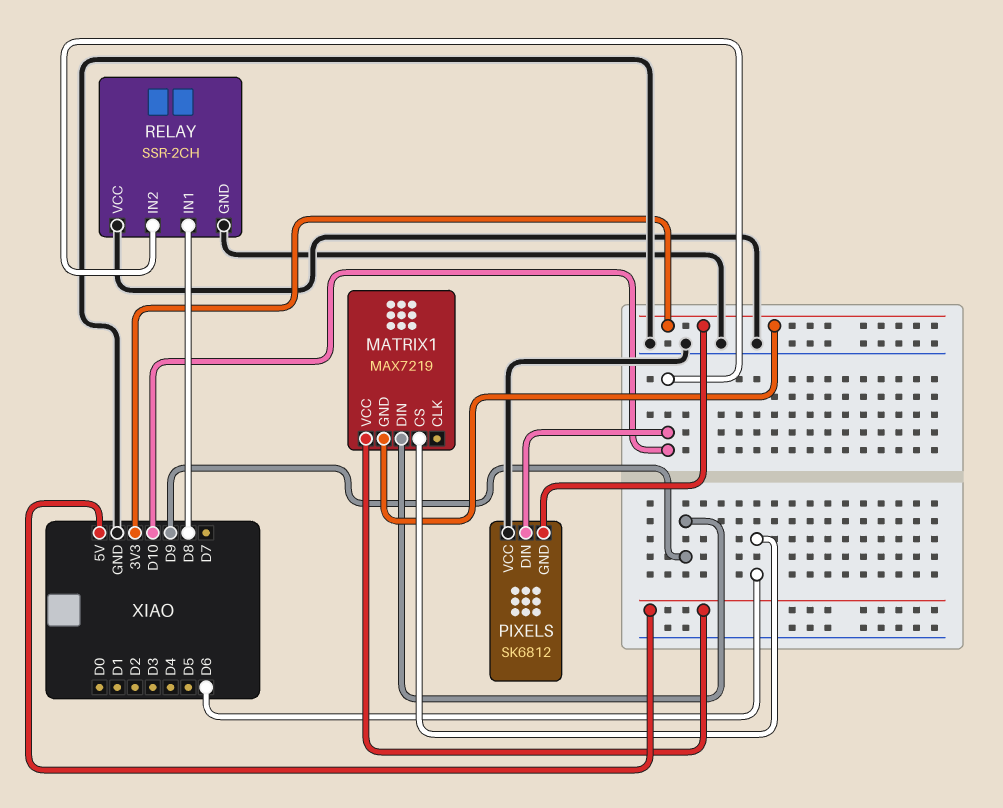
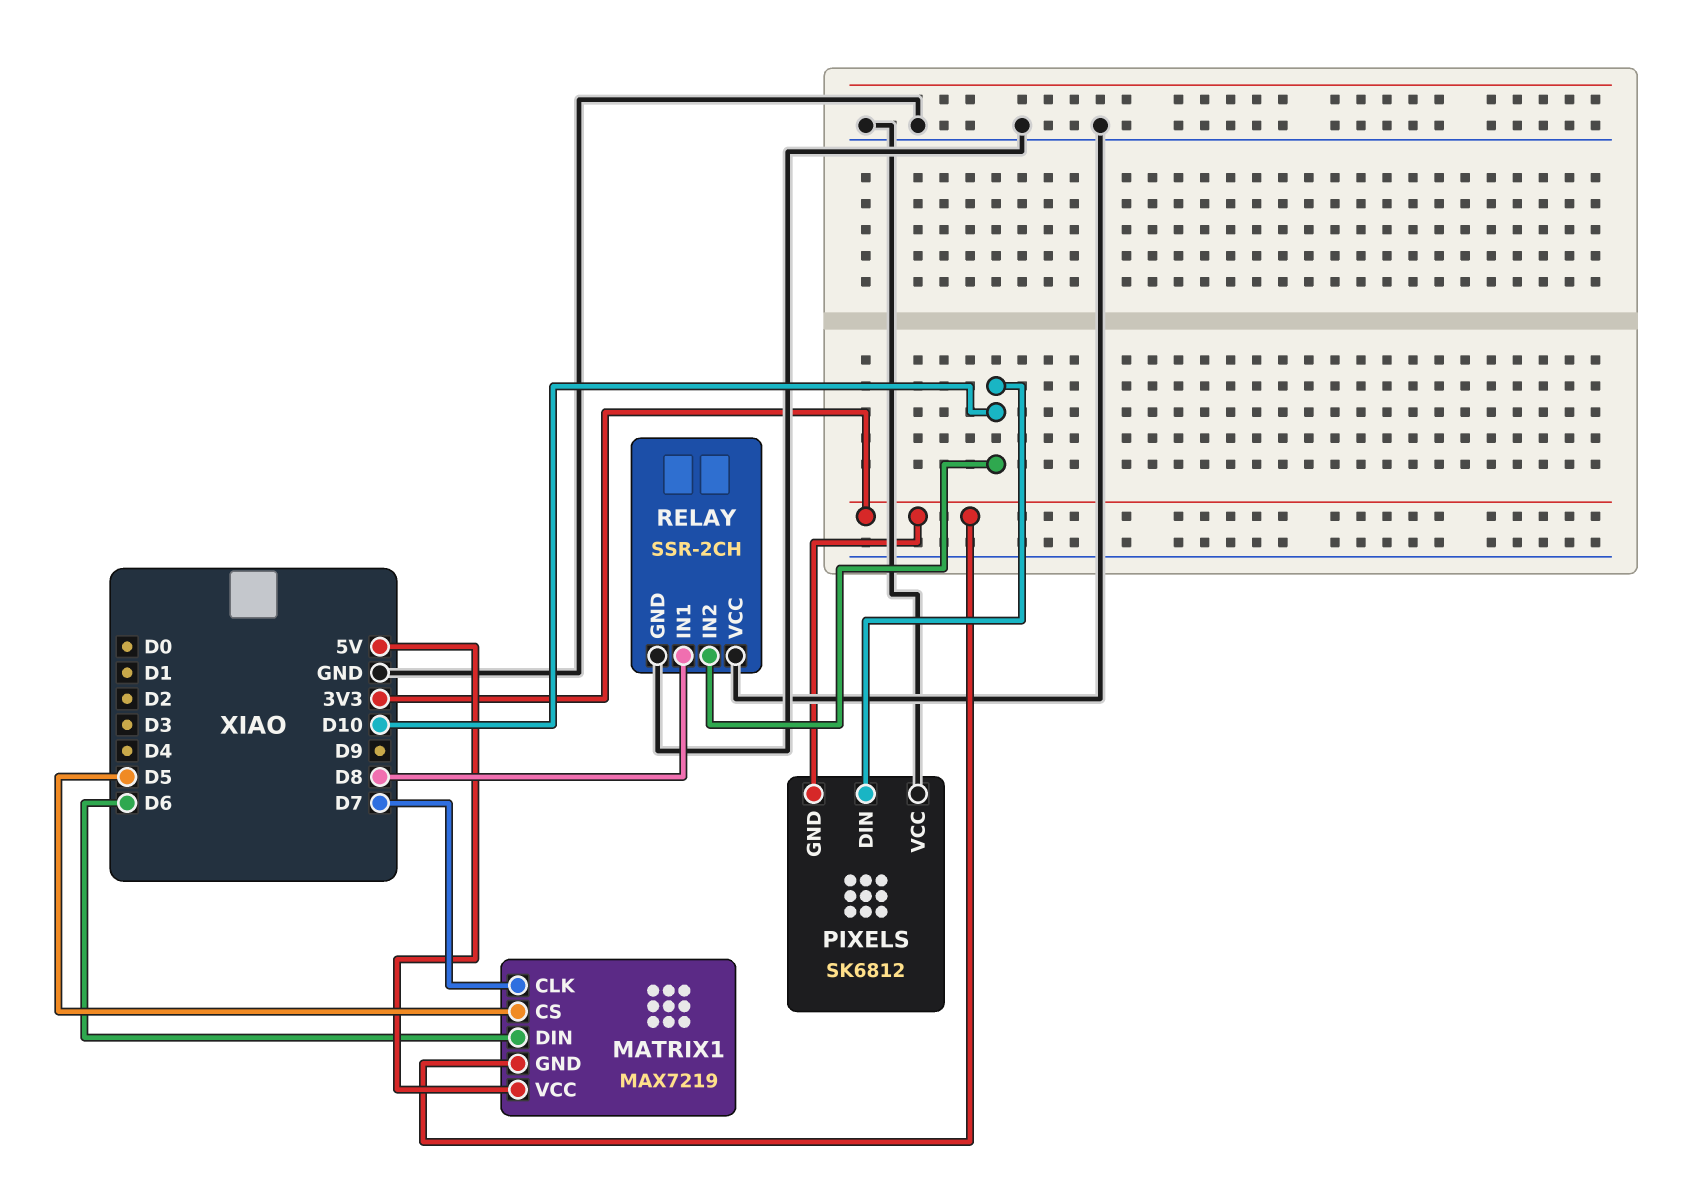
MATRIX1 pin CLK: none -> D7
MATRIX1 pin CS: D6 -> D5
MATRIX1 pin DIN: D9 -> D6

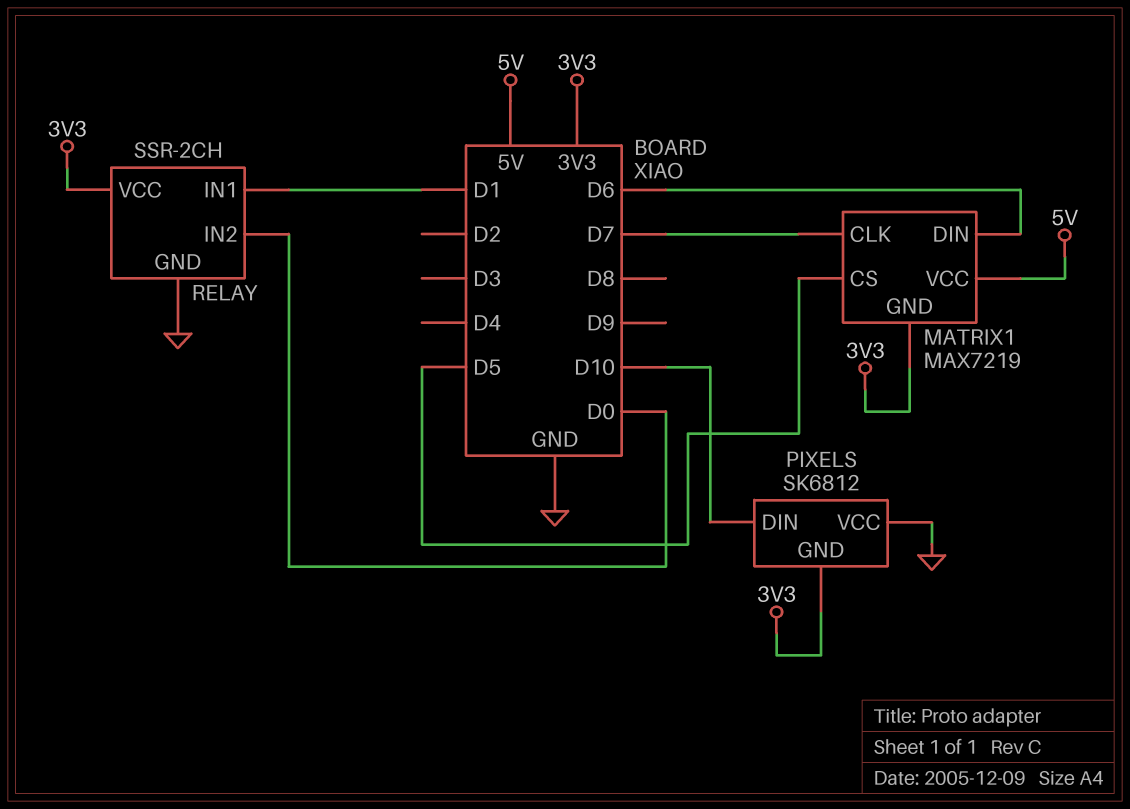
RELAY pin IN1: D8 -> D1
RELAY pin IN2: D10 -> D0
RELAY pin VCC: GND -> 3V3

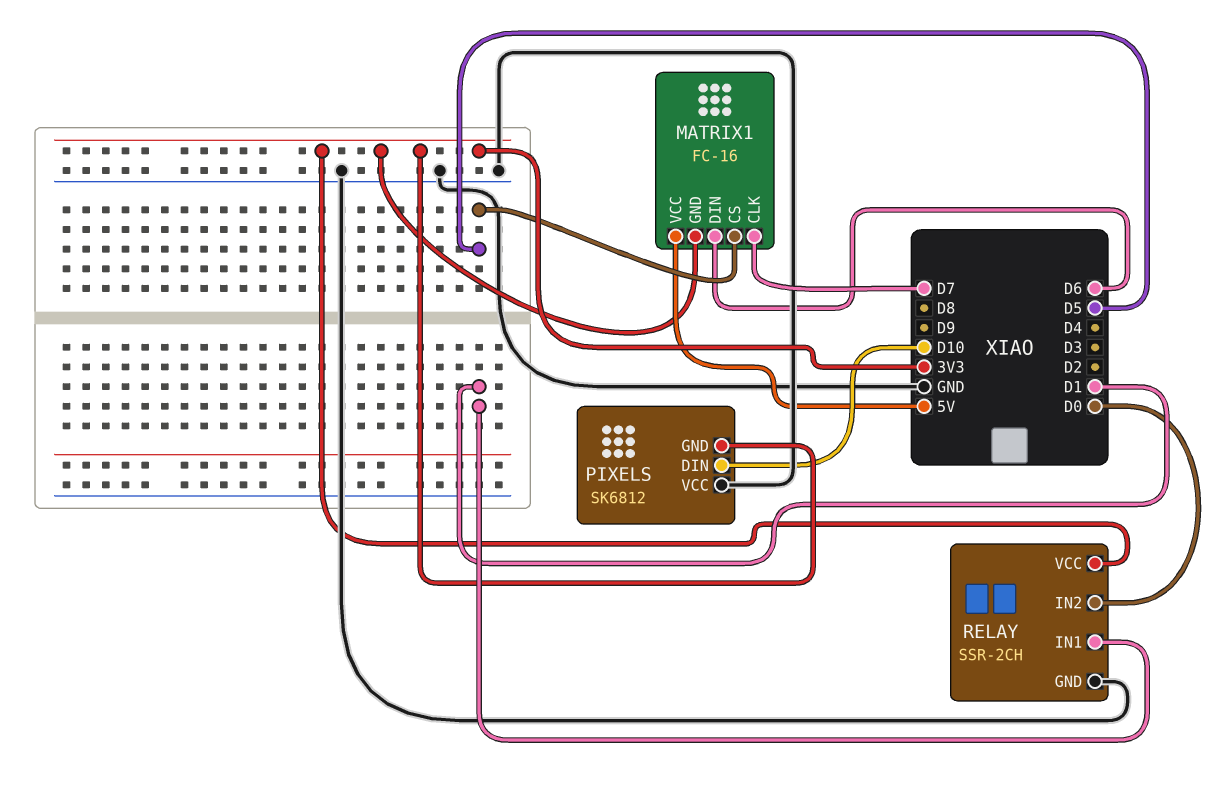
MATRIX1: MAX7219 -> FC-16

